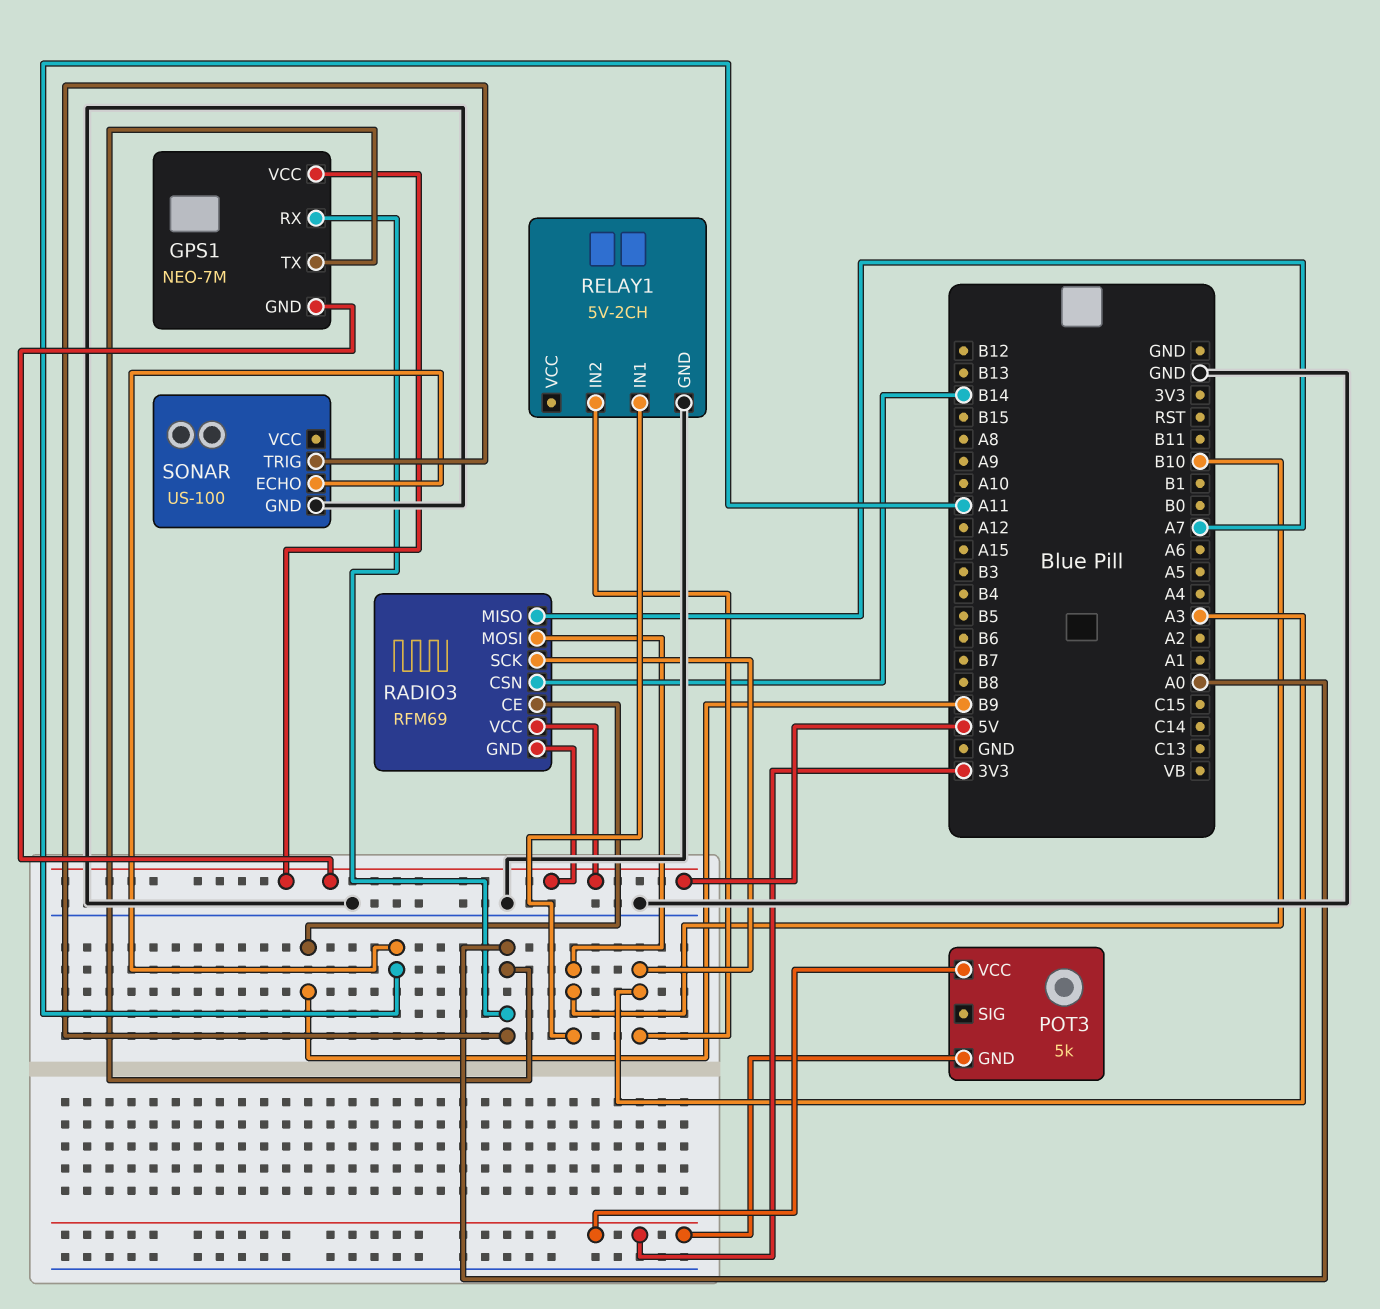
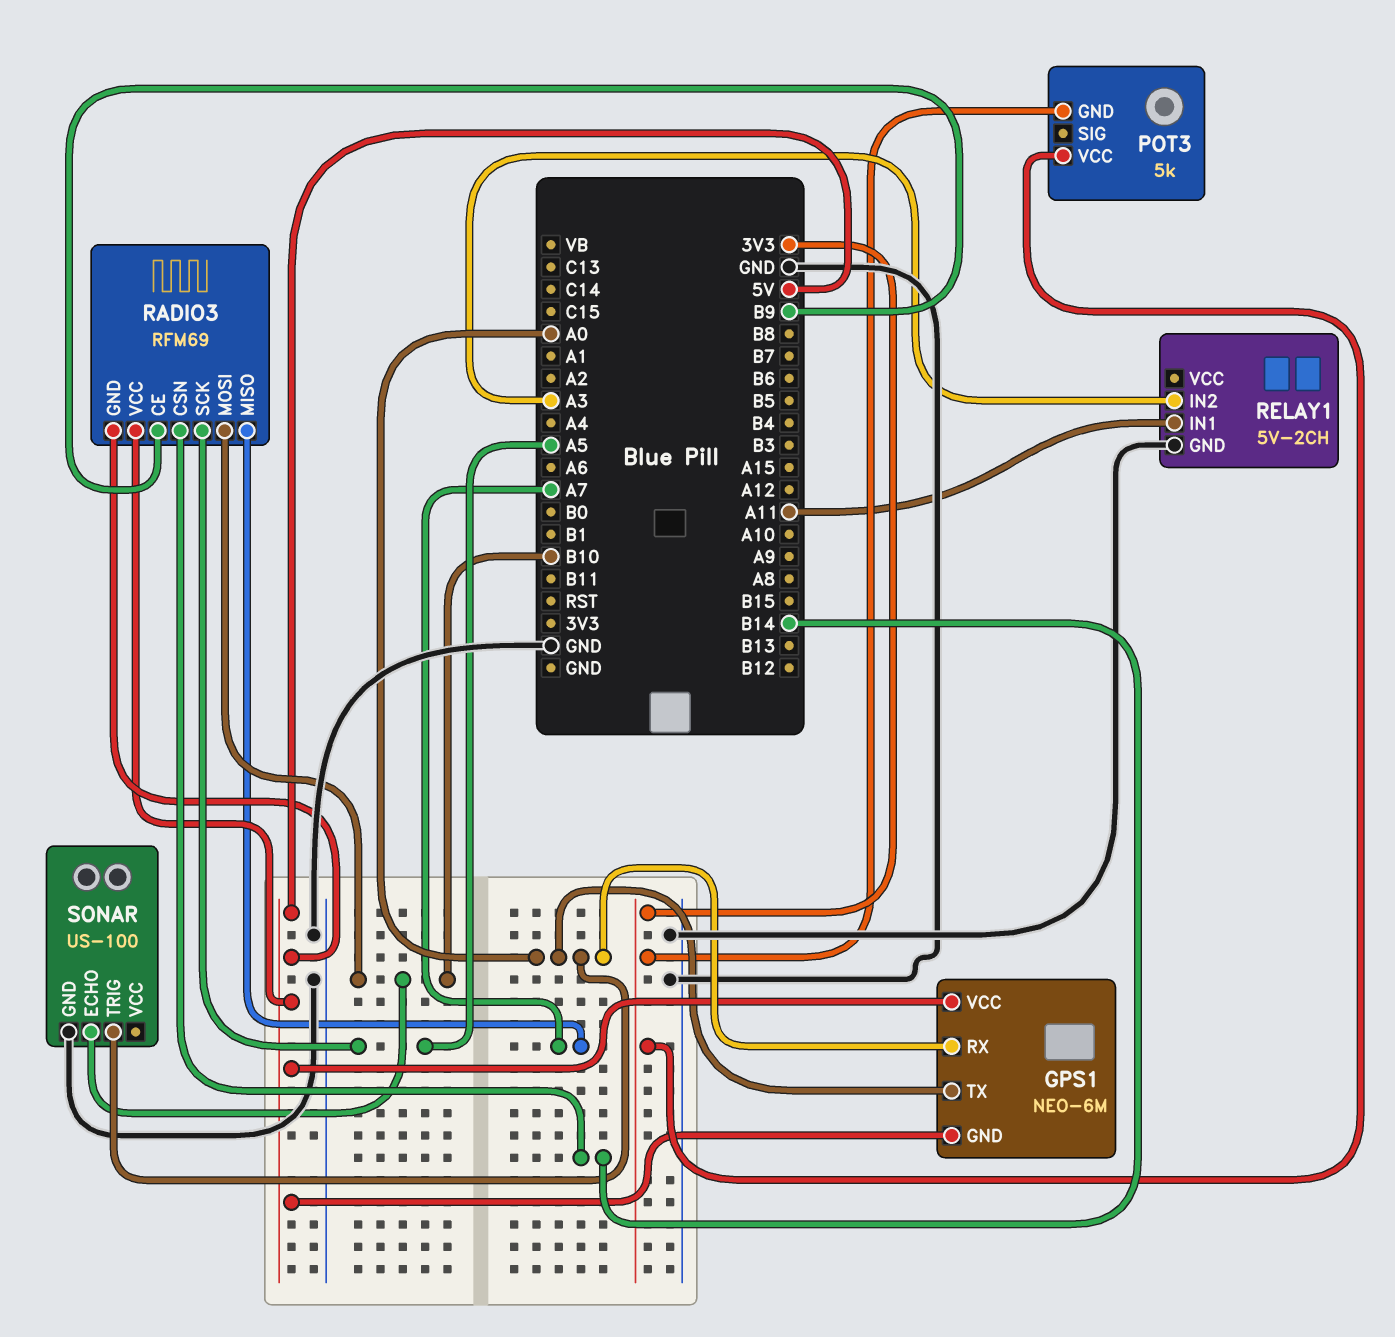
GPS1: NEO-7M -> NEO-6M
RADIO3 pin SCK: A3 -> A5
RELAY1 pin IN1: B10 -> A11
SONAR pin ECHO: A11 -> B10

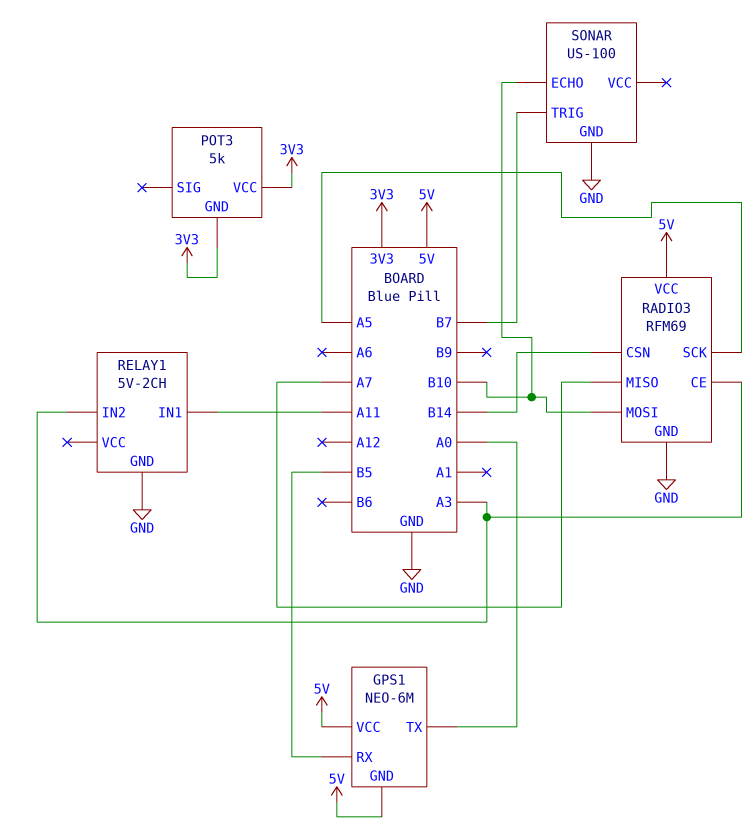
GPS1 pin RX: A0 -> B5
RADIO3 pin CE: B9 -> A3
RADIO3 pin GND: 5V -> GND
SONAR pin TRIG: A0 -> B7

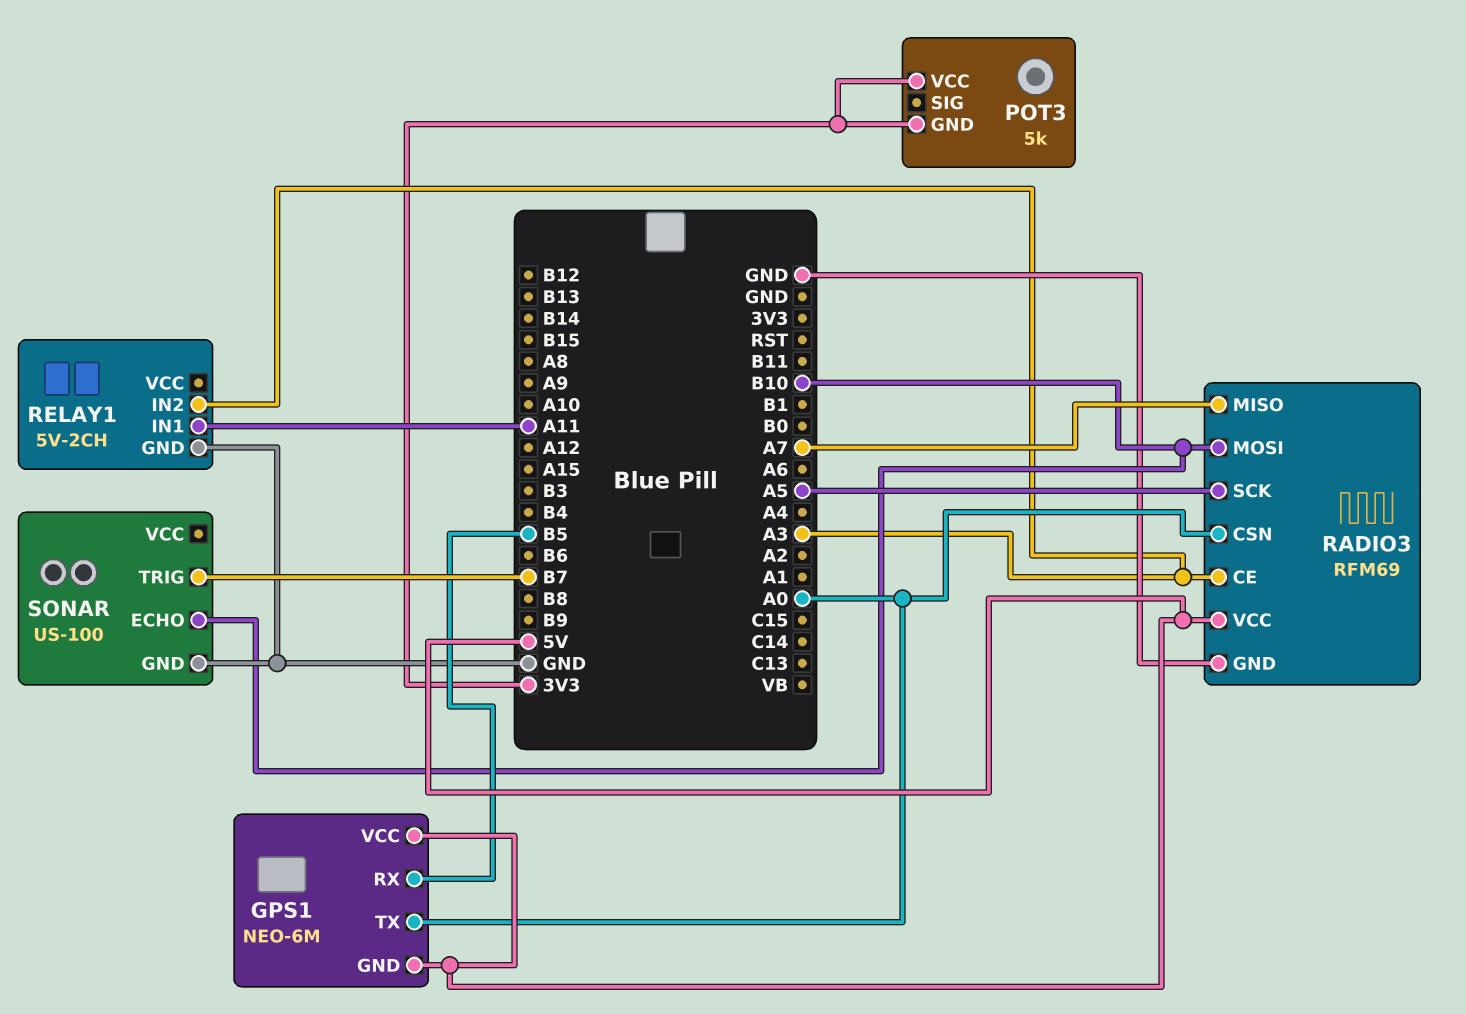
RADIO3 pin CSN: B14 -> A0

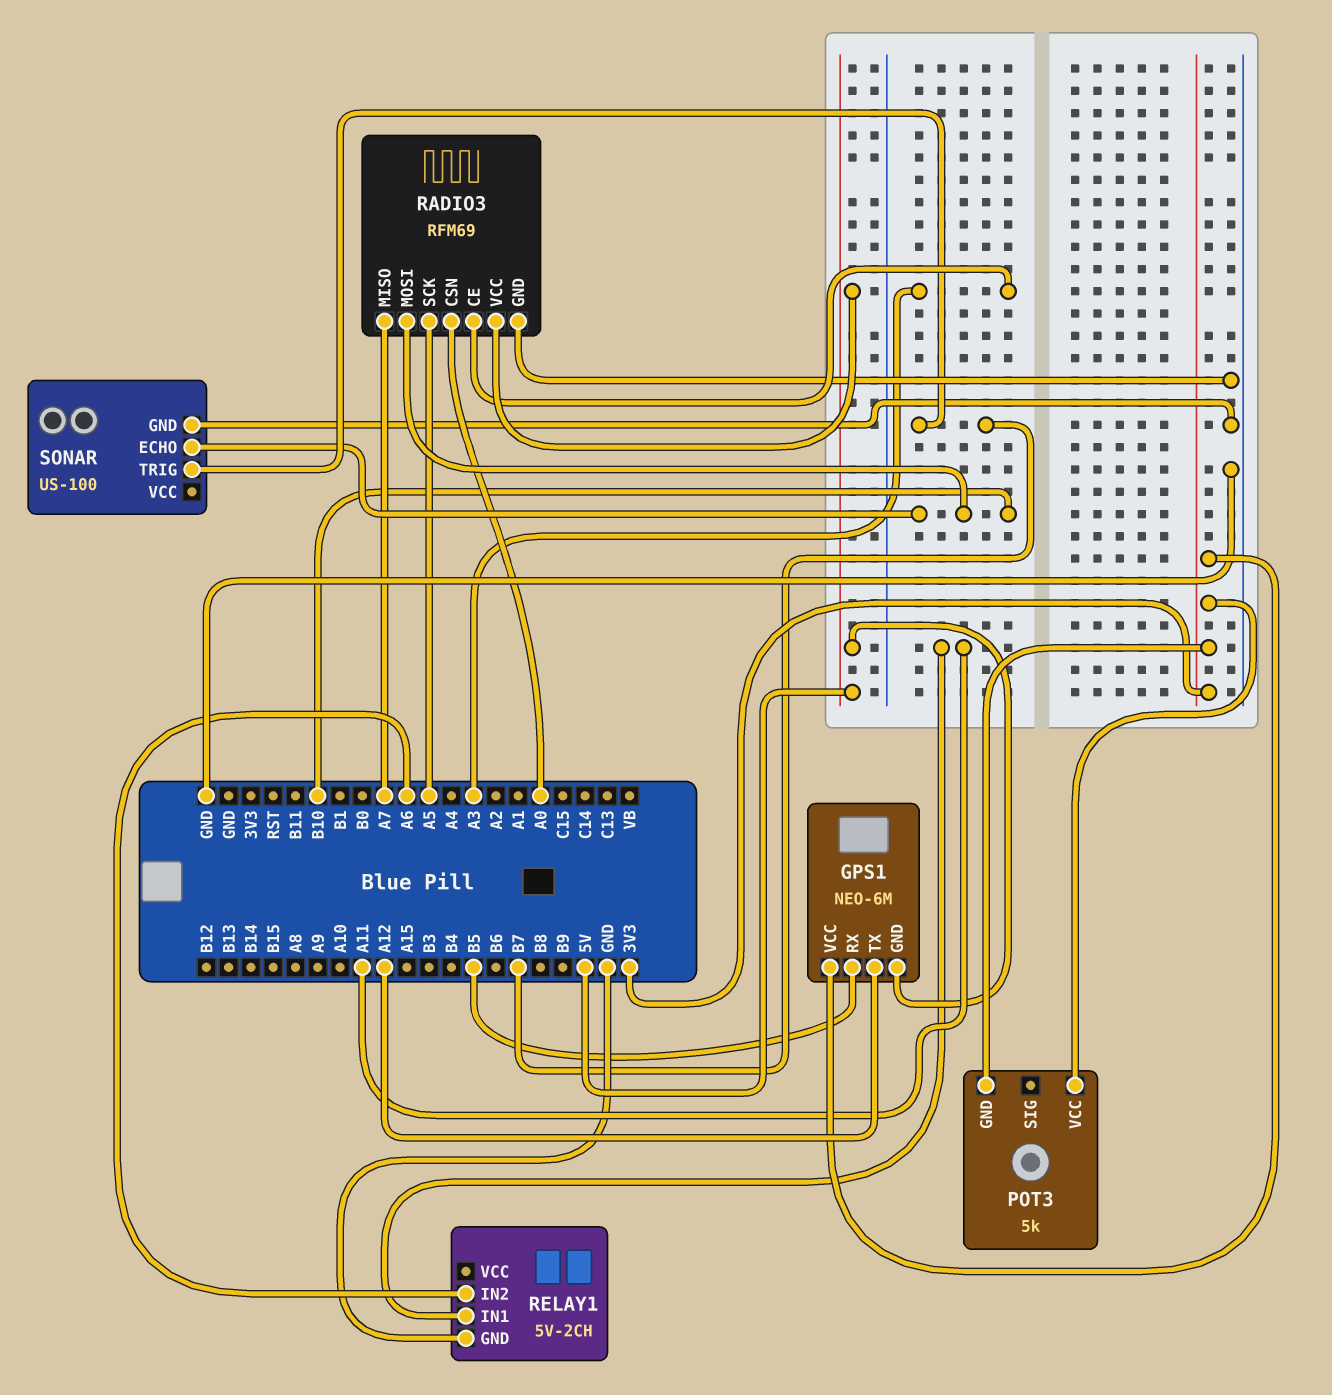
GPS1 pin TX: A0 -> A12
GPS1 pin VCC: 5V -> 3V3
RELAY1 pin IN2: A3 -> A6

